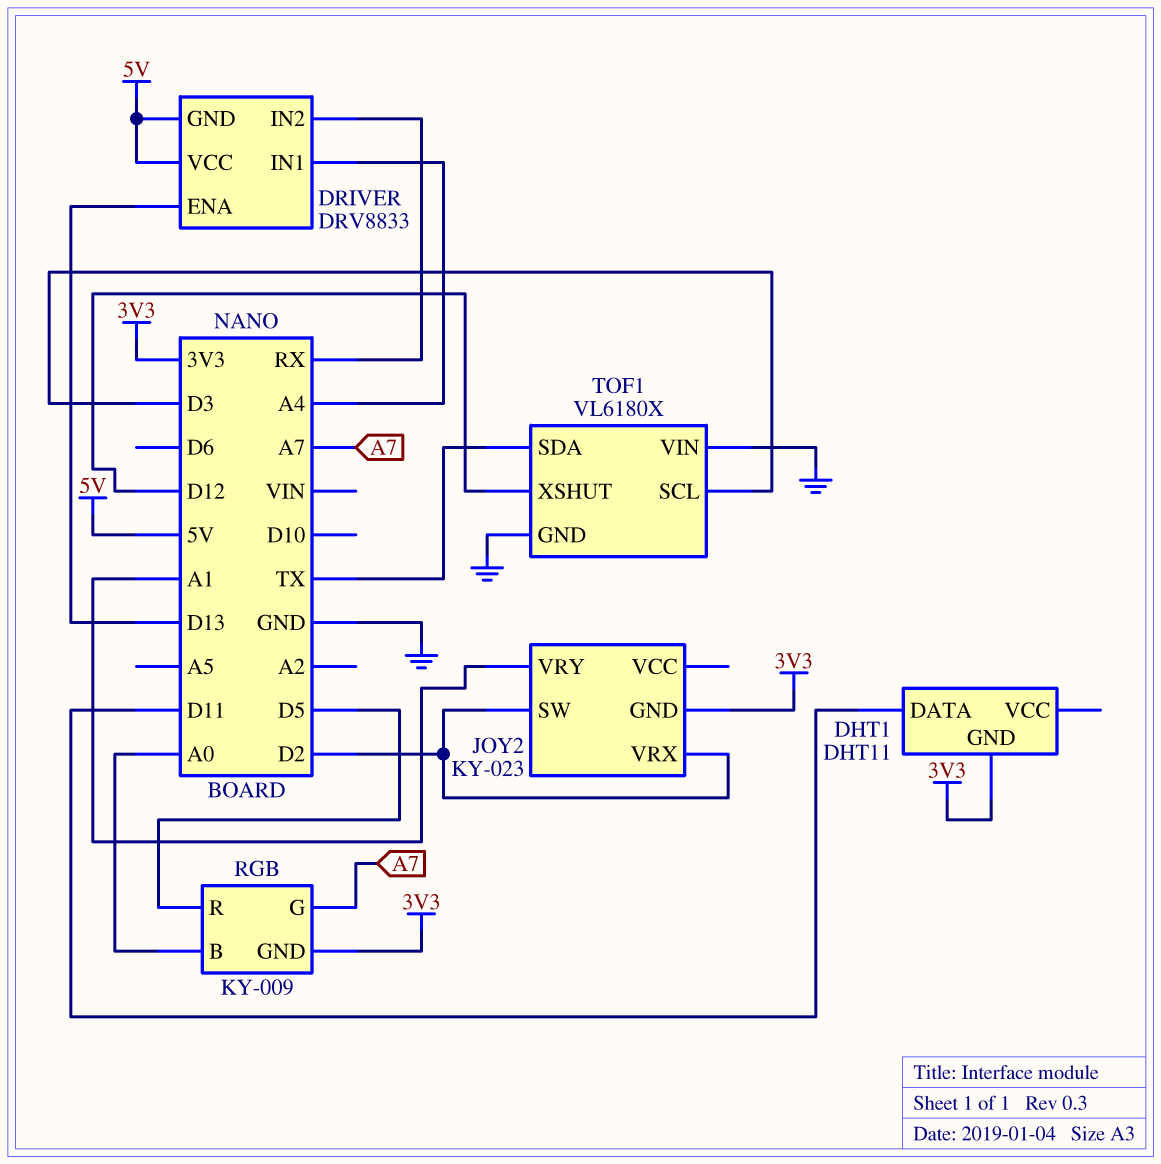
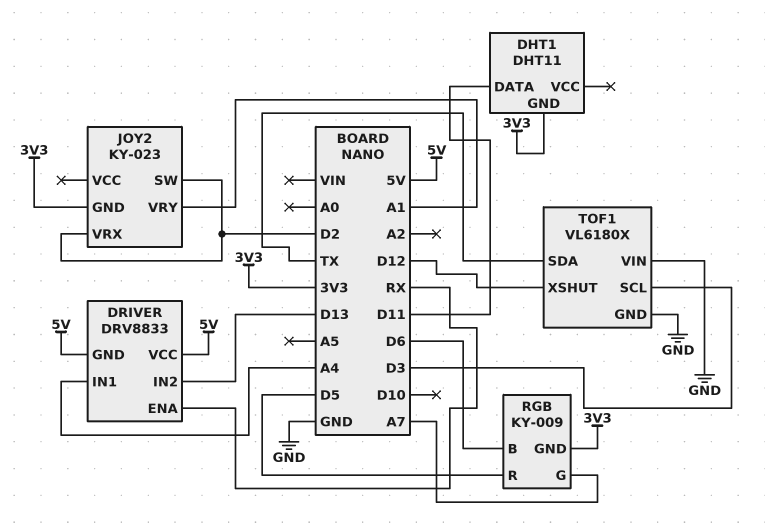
DRIVER pin ENA: D13 -> RX
DRIVER pin IN2: RX -> D13
RGB pin B: A0 -> D6

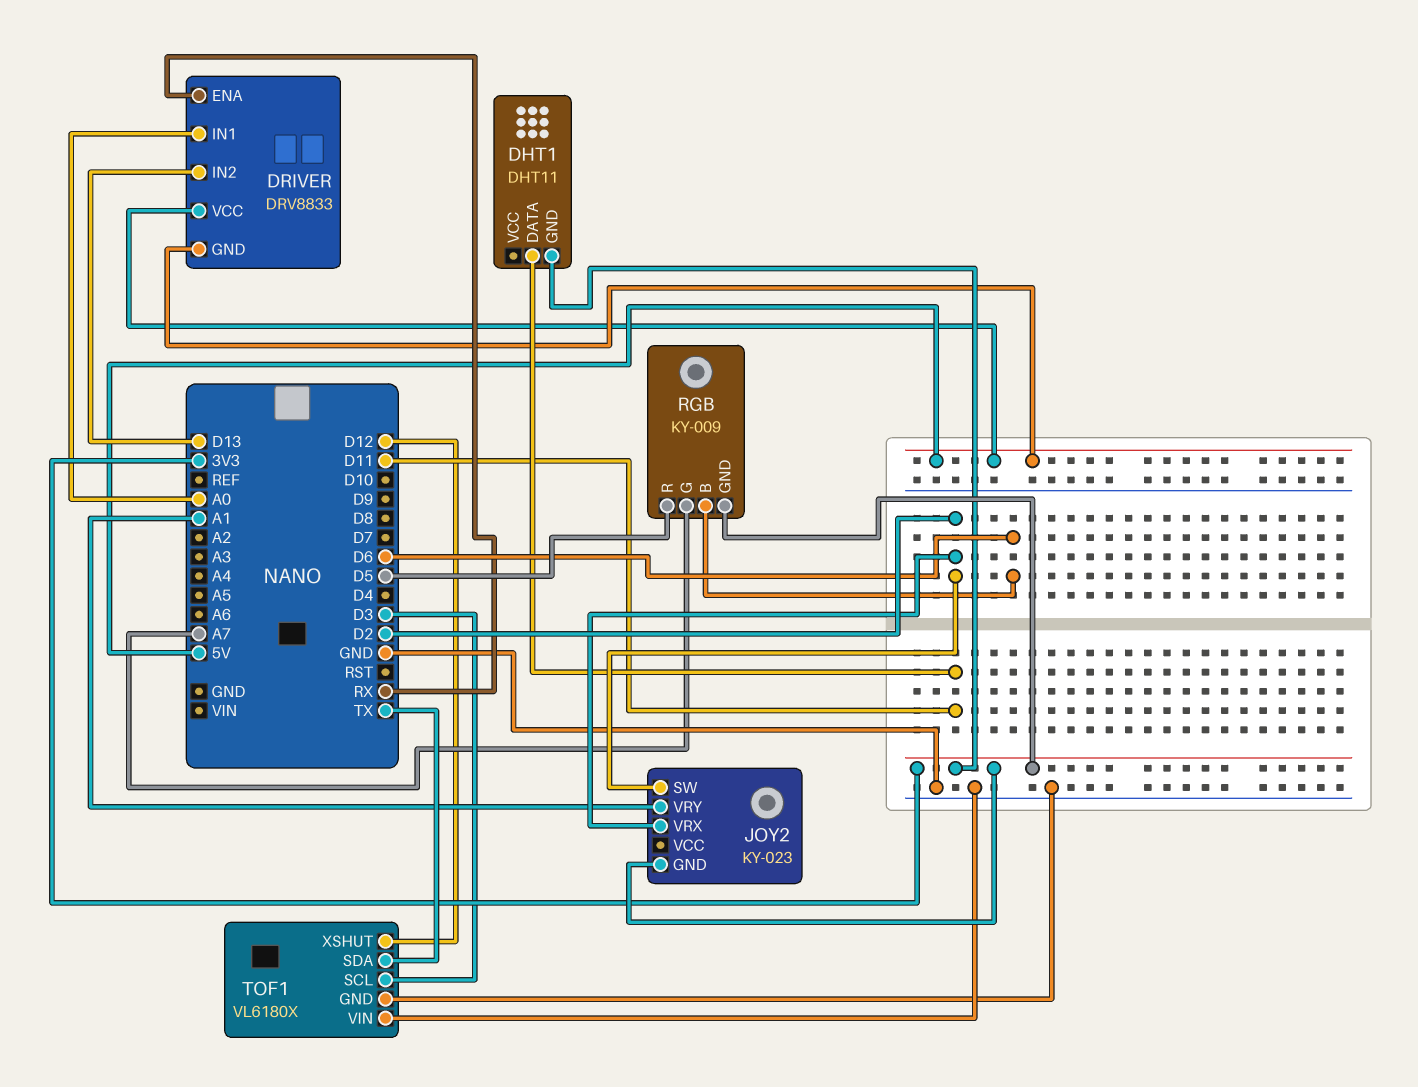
DRIVER pin IN1: A4 -> A0

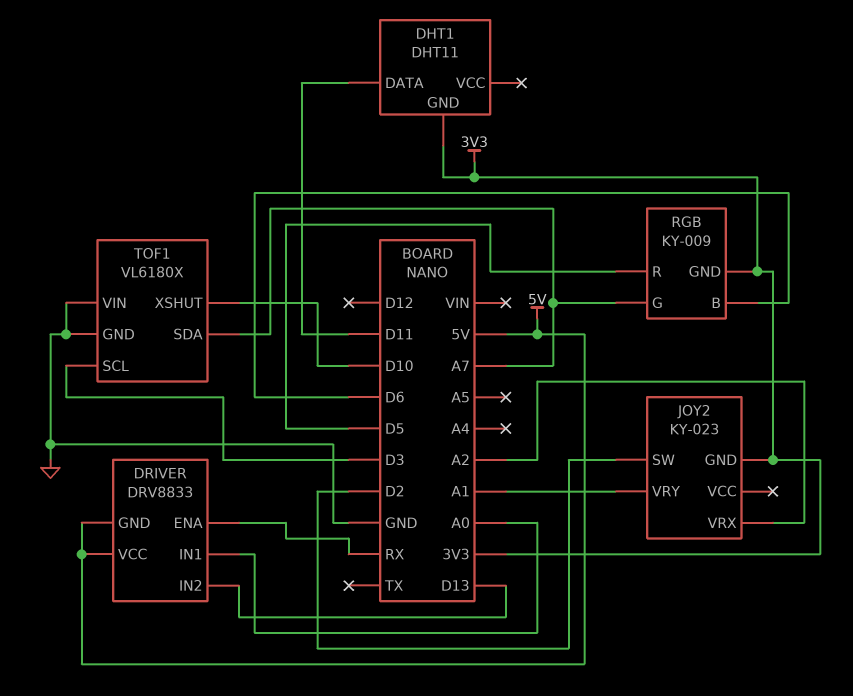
JOY2 pin VRX: D2 -> A2
TOF1 pin SDA: TX -> A7
TOF1 pin XSHUT: D12 -> D10

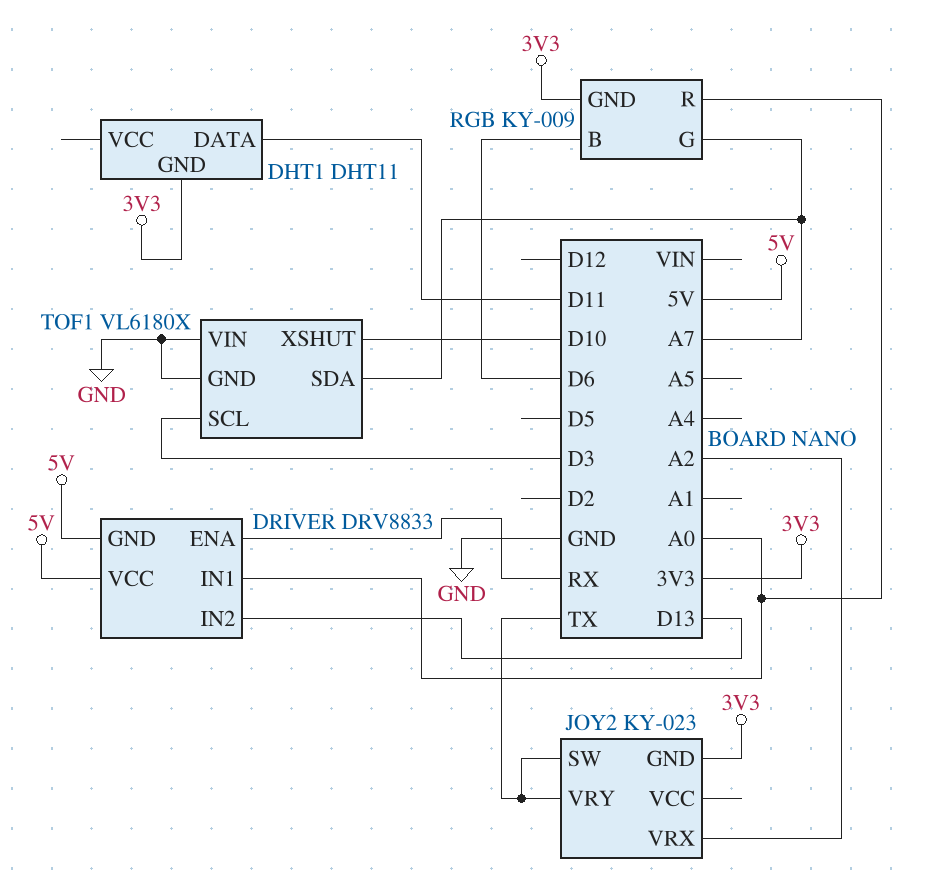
JOY2 pin SW: D2 -> TX
JOY2 pin VRY: A1 -> TX
RGB pin R: D5 -> A0

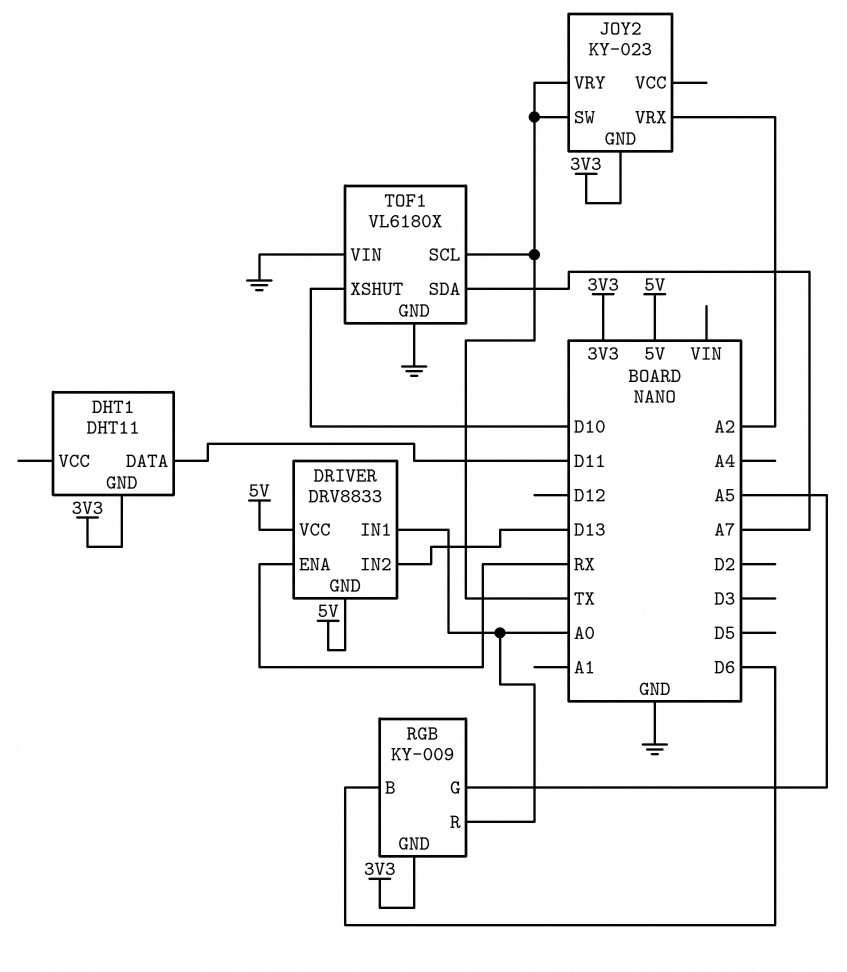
RGB pin G: A7 -> A5
TOF1 pin SCL: D3 -> TX

